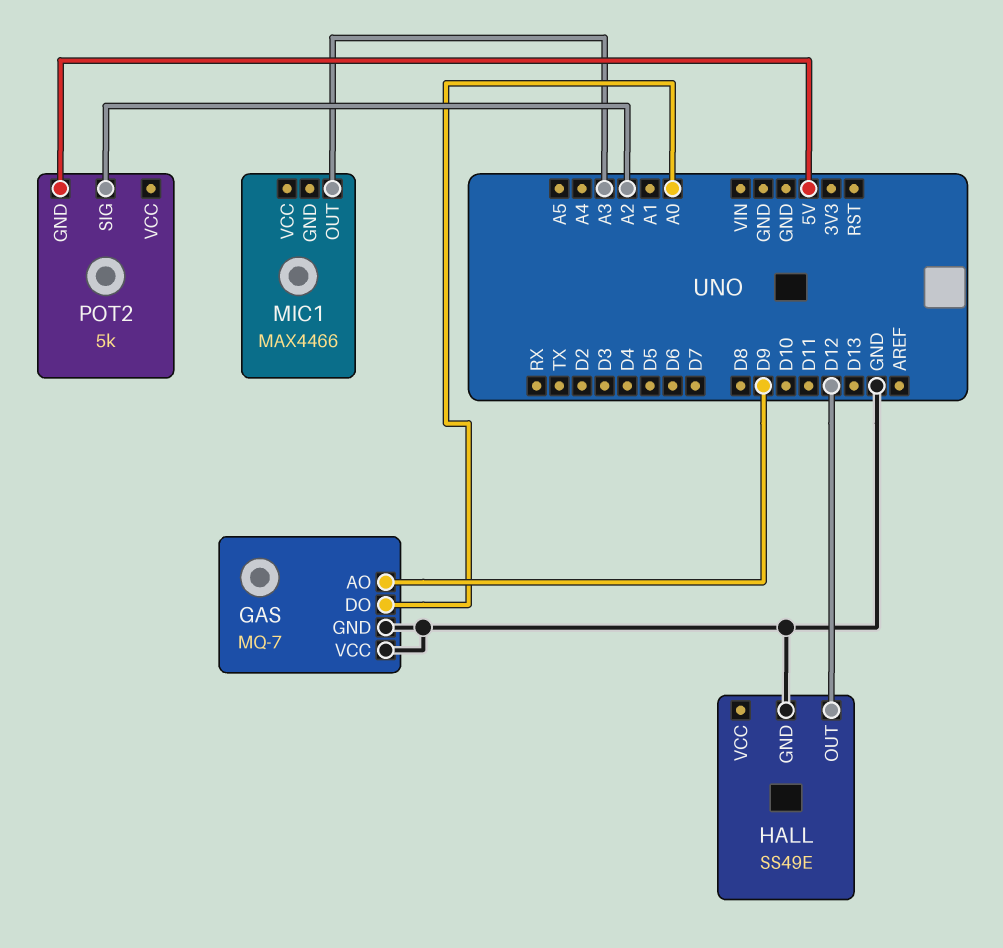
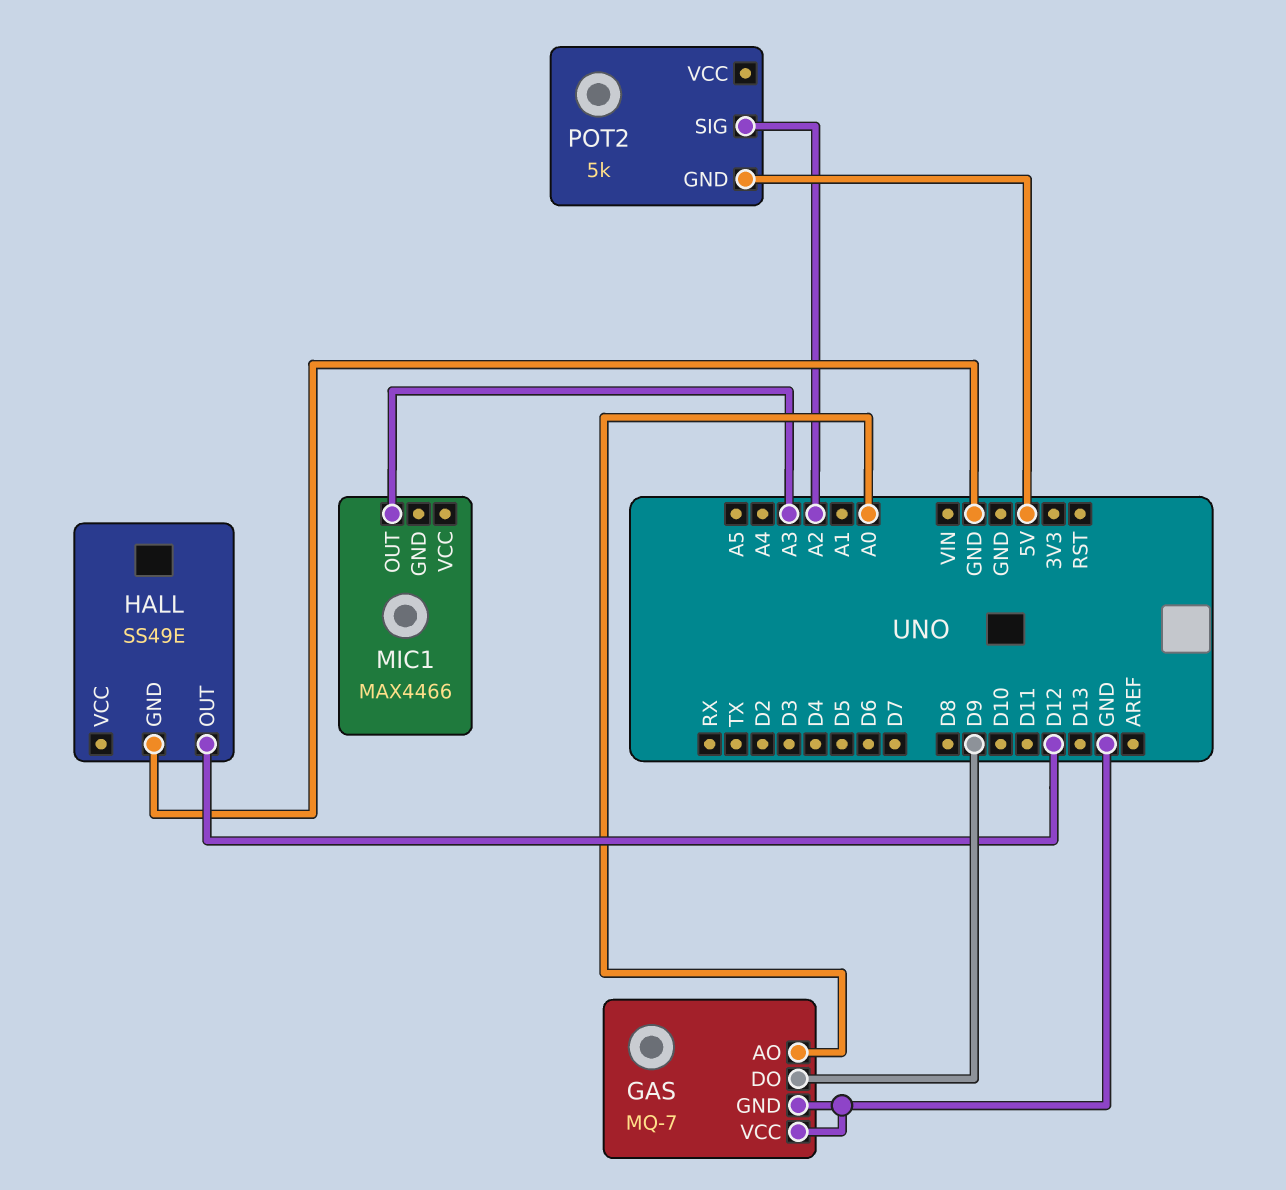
GAS pin AO: D9 -> A0
GAS pin DO: A0 -> D9

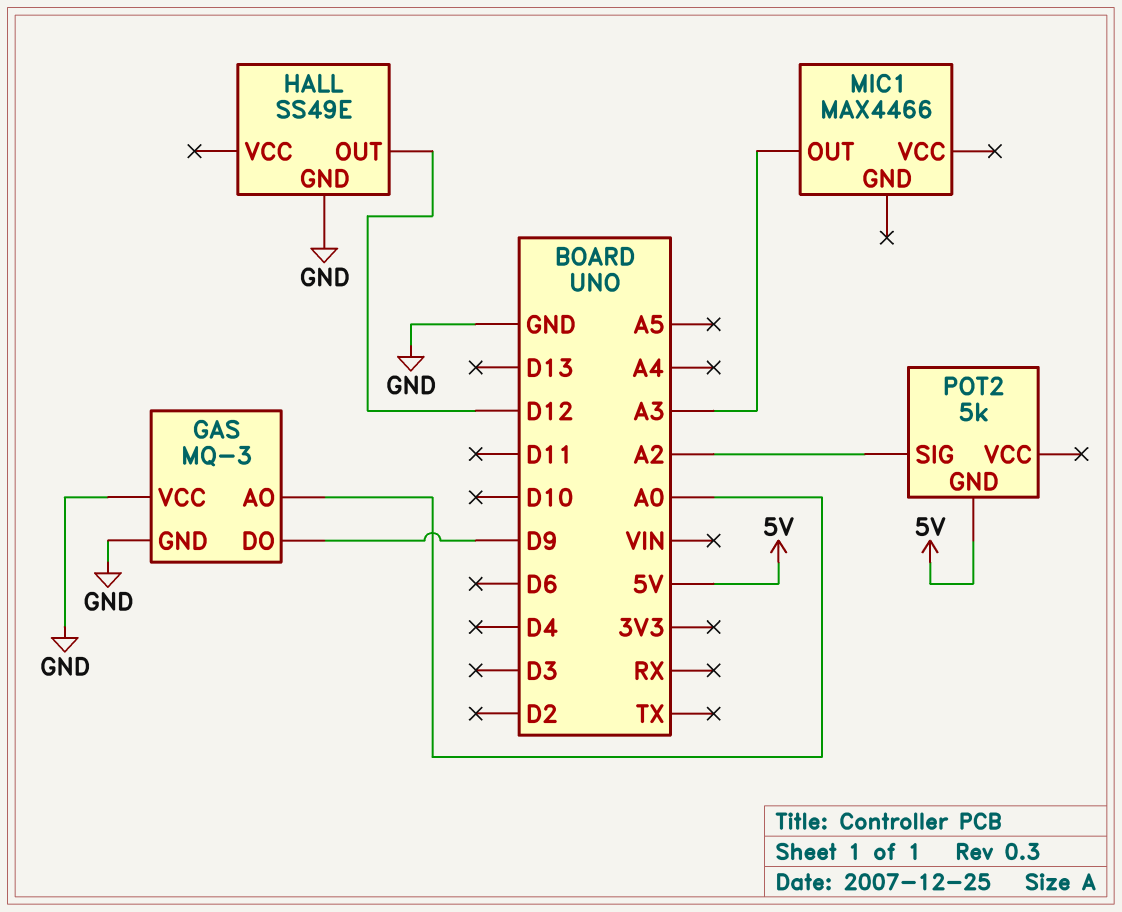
GAS: MQ-7 -> MQ-3

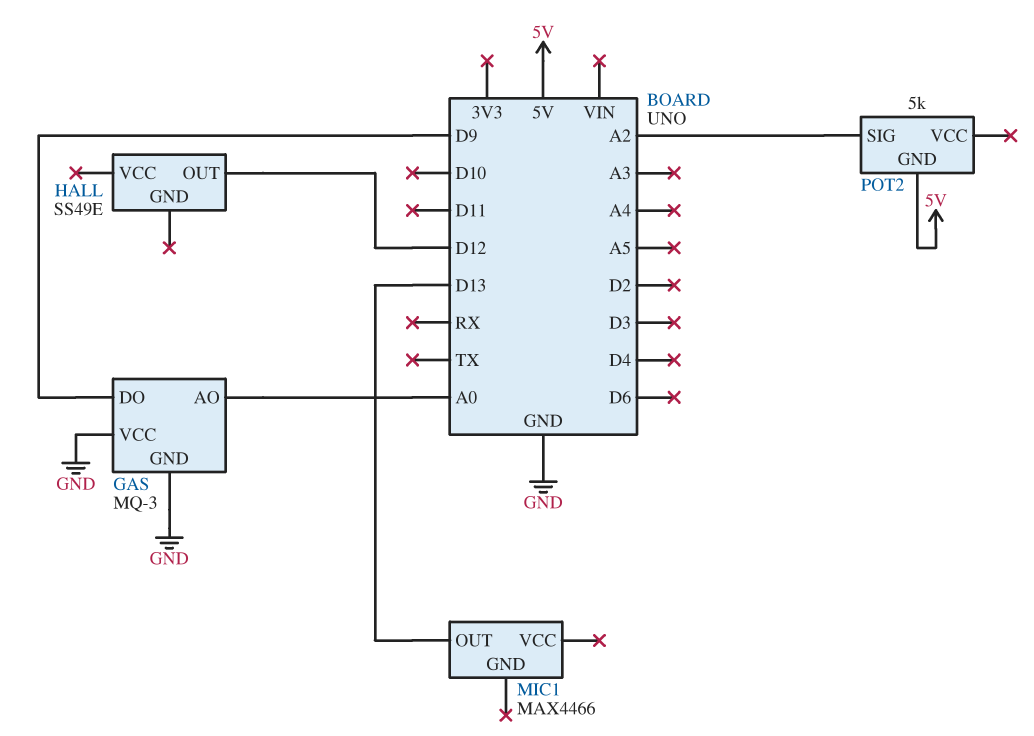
HALL pin GND: GND -> none
MIC1 pin OUT: A3 -> D13

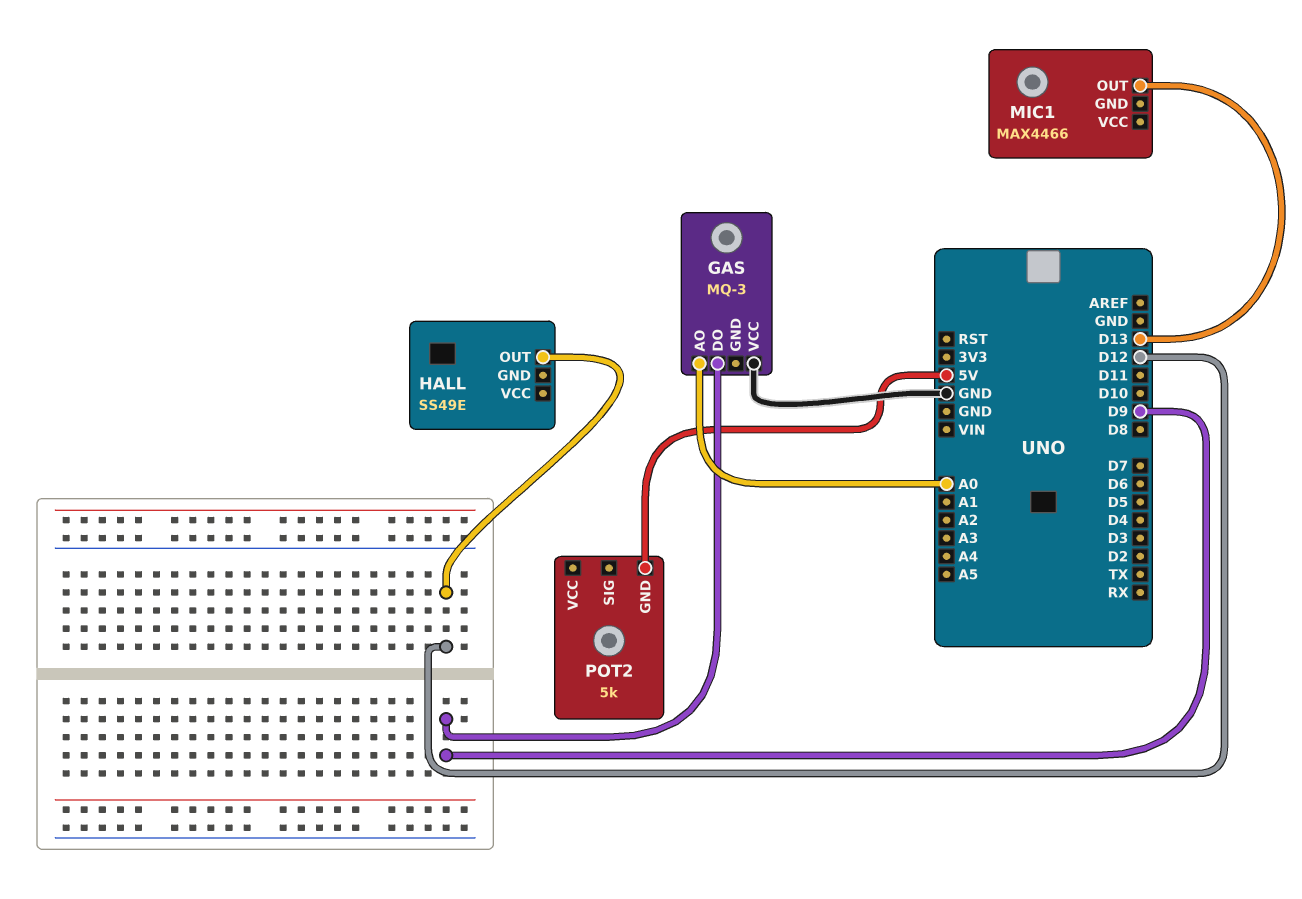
GAS pin GND: GND -> none
POT2 pin SIG: A2 -> none

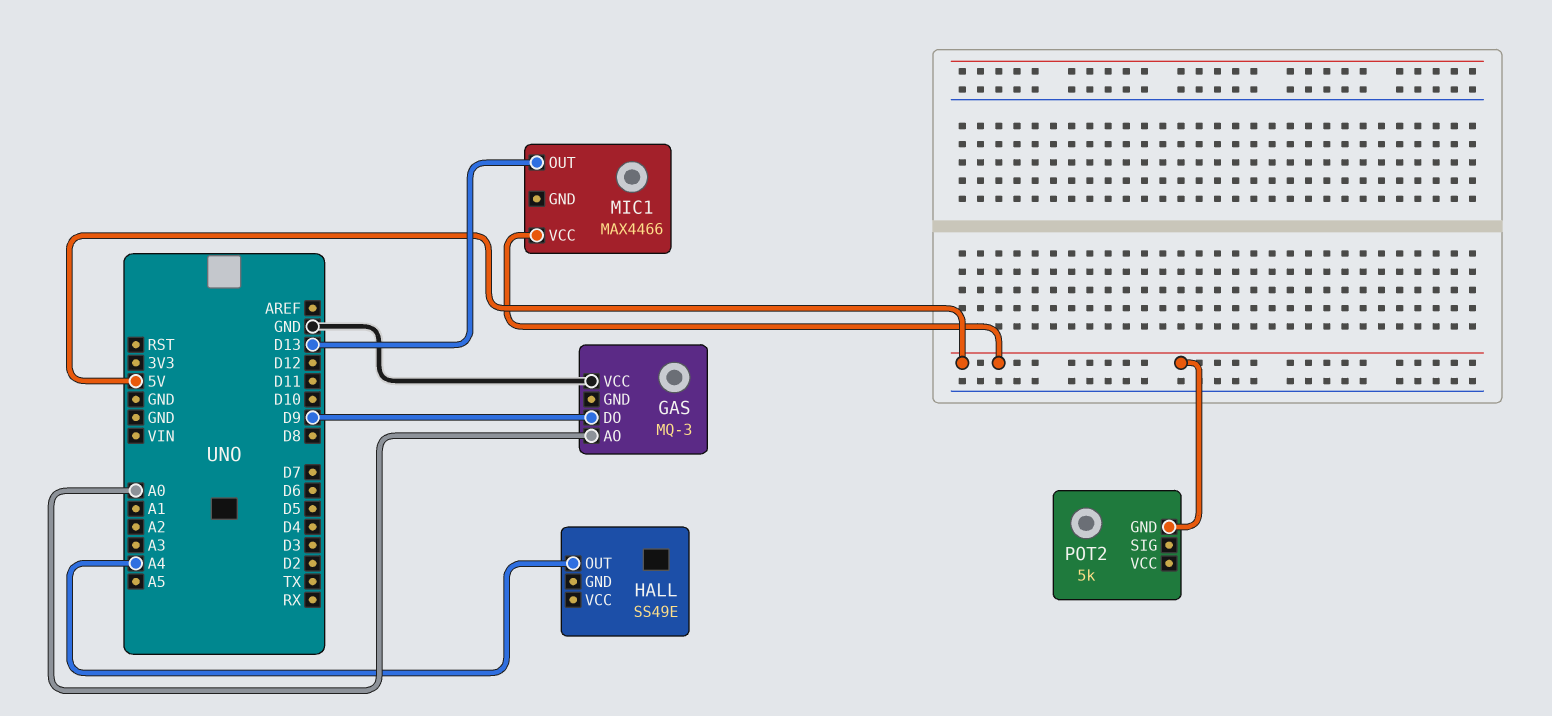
HALL pin OUT: D12 -> A4
MIC1 pin VCC: none -> 5V

